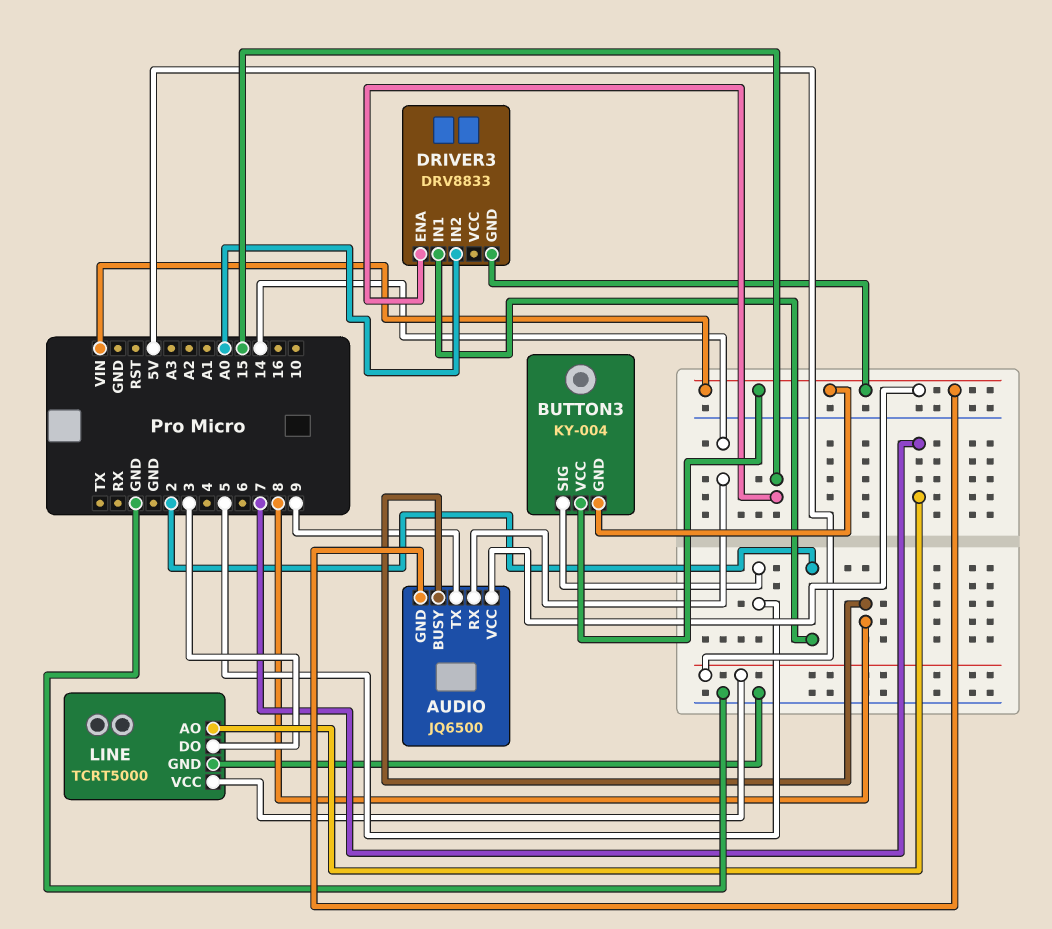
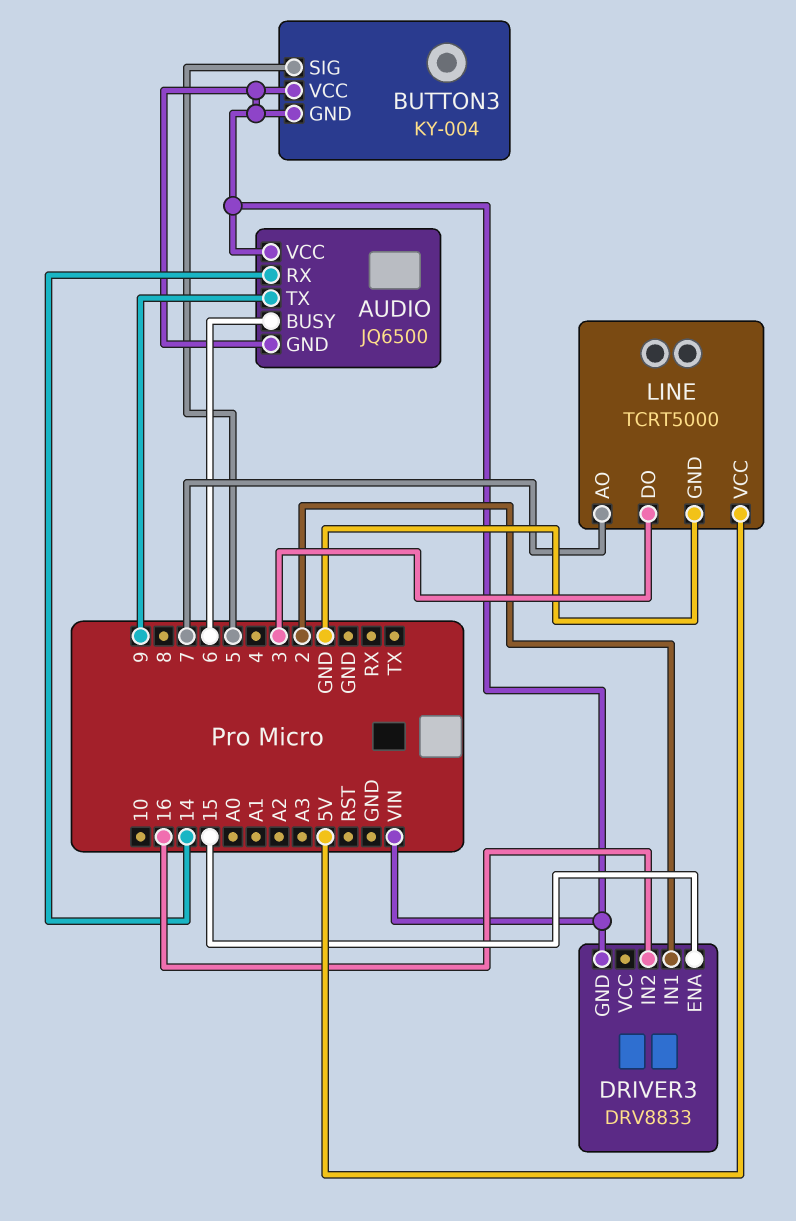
AUDIO pin BUSY: 8 -> 6
DRIVER3 pin IN2: A0 -> 16

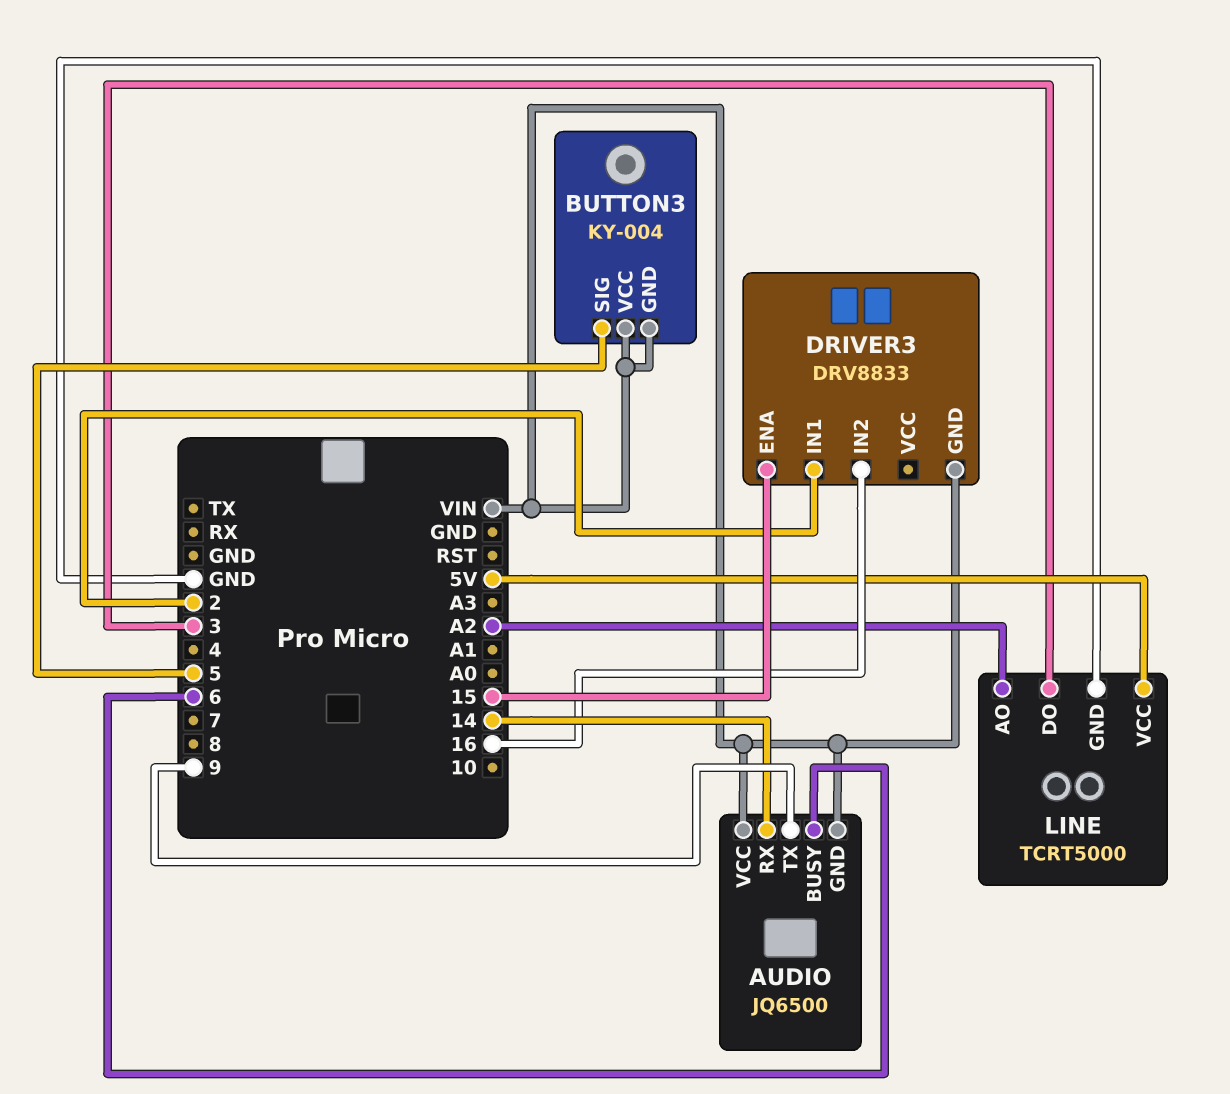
LINE pin AO: 7 -> A2

